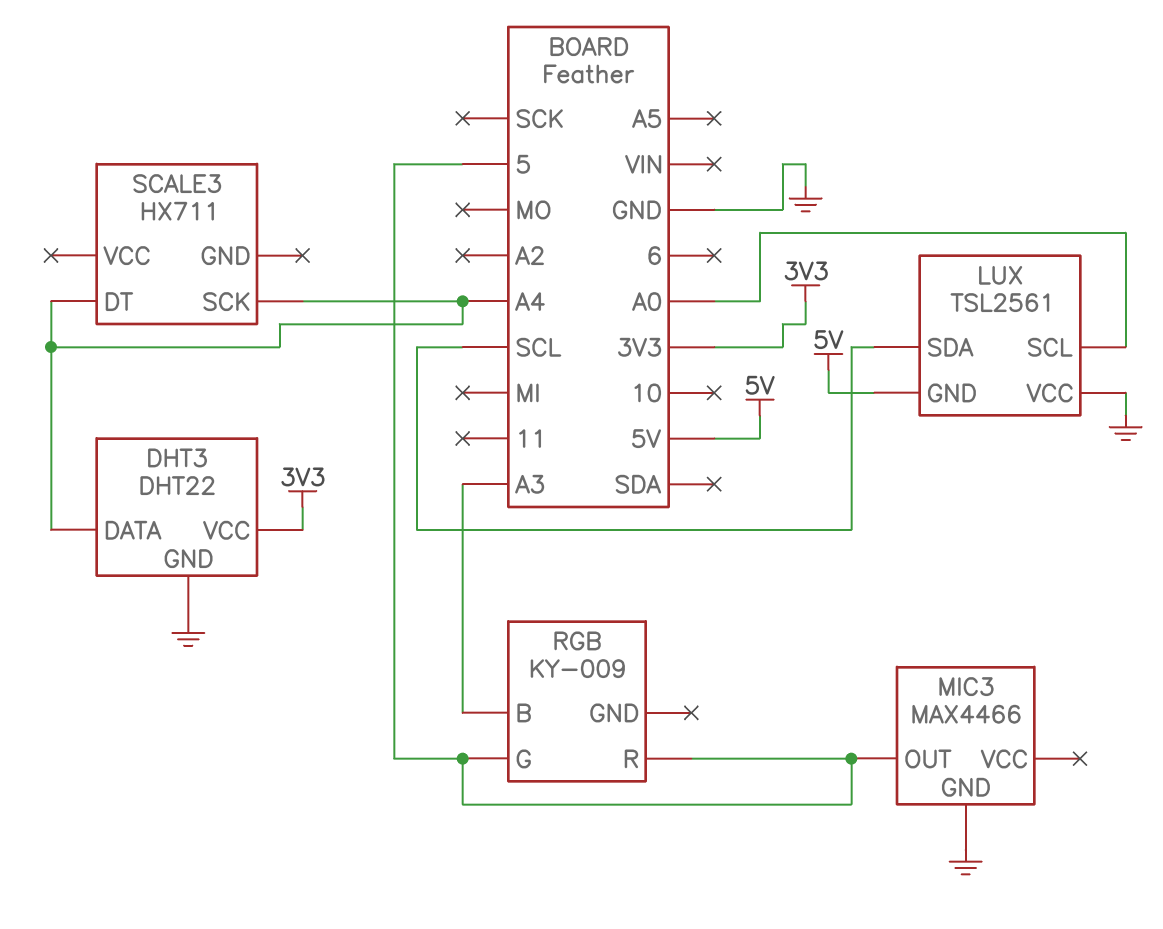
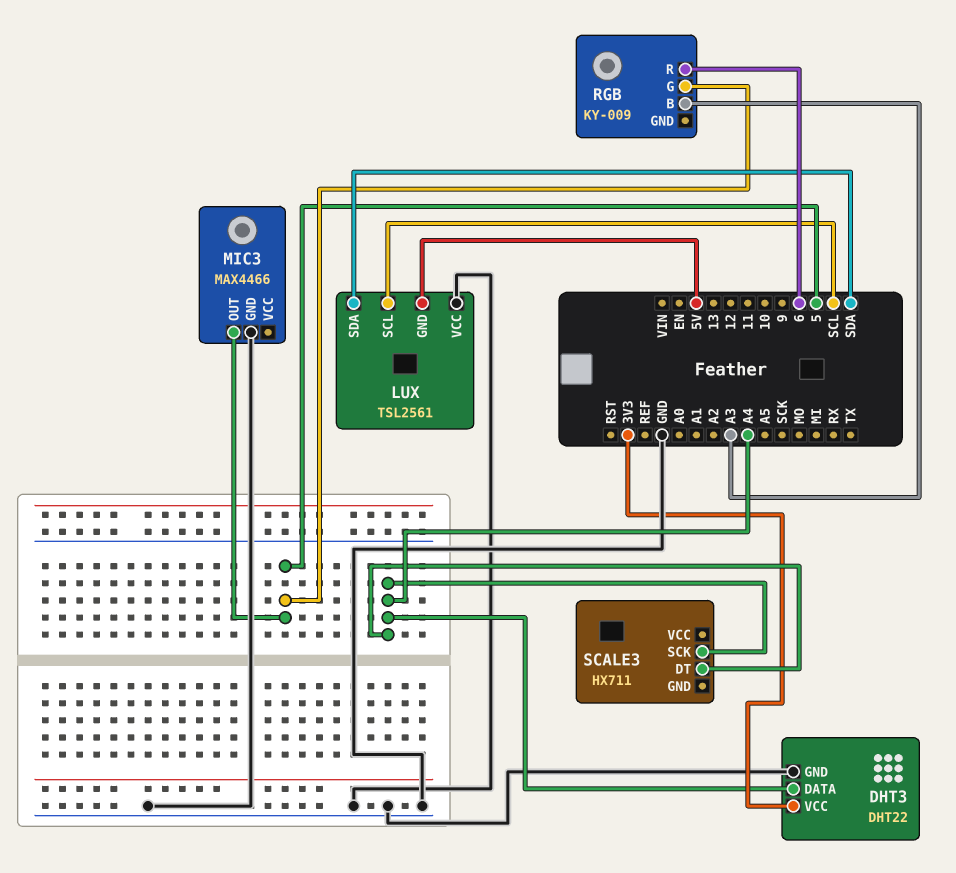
LUX pin SCL: A0 -> SCL
LUX pin SDA: SCL -> SDA
RGB pin R: 5 -> 6

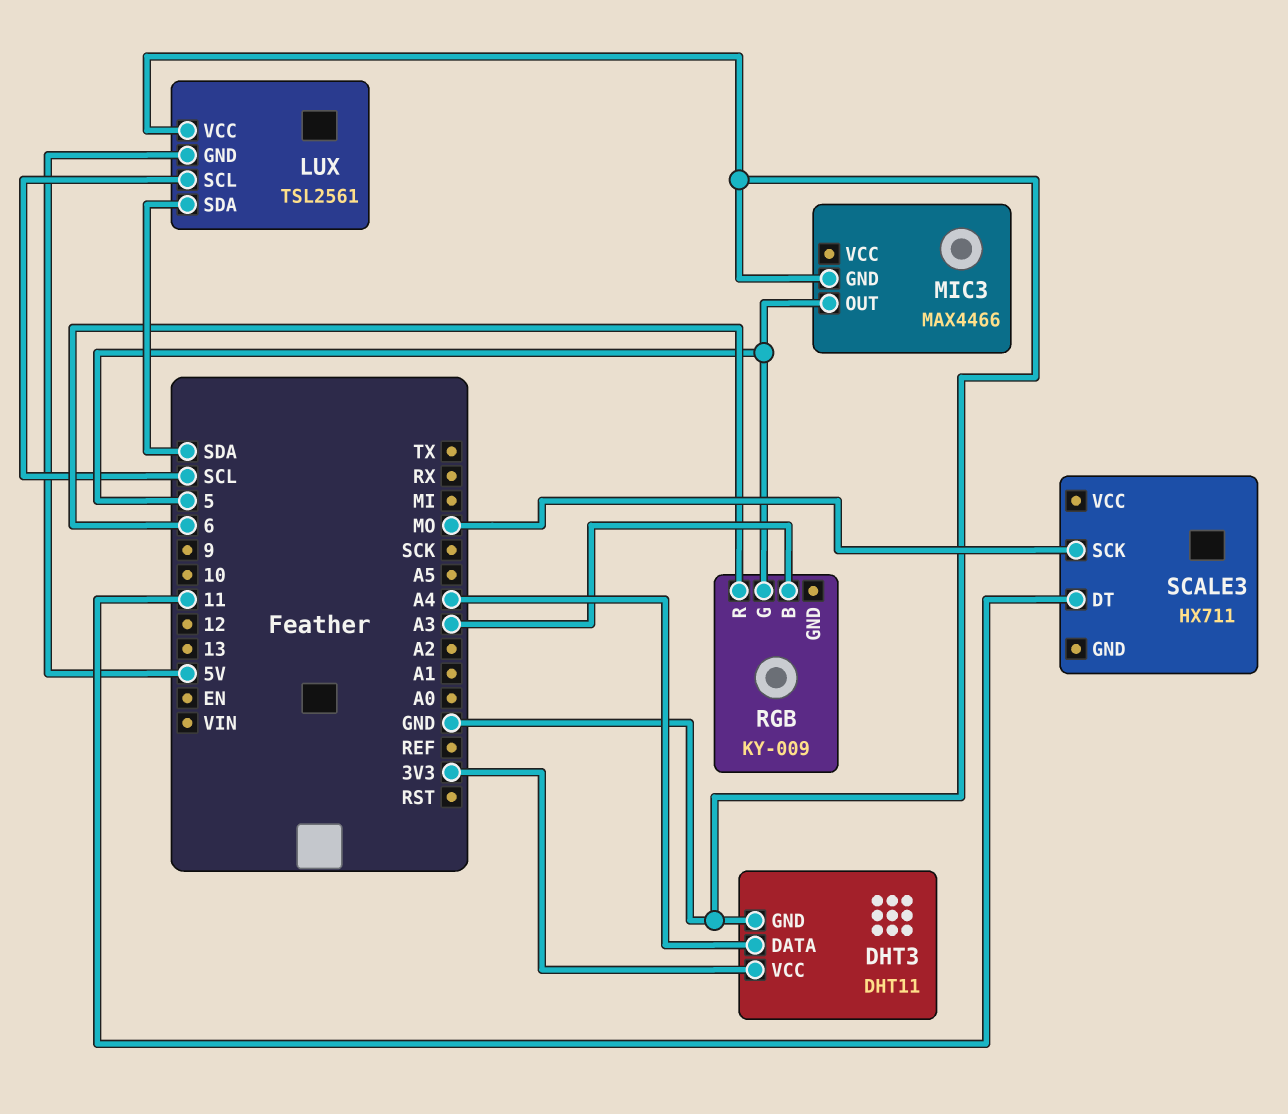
DHT3: DHT22 -> DHT11
SCALE3 pin DT: A4 -> 11
SCALE3 pin SCK: A4 -> MO

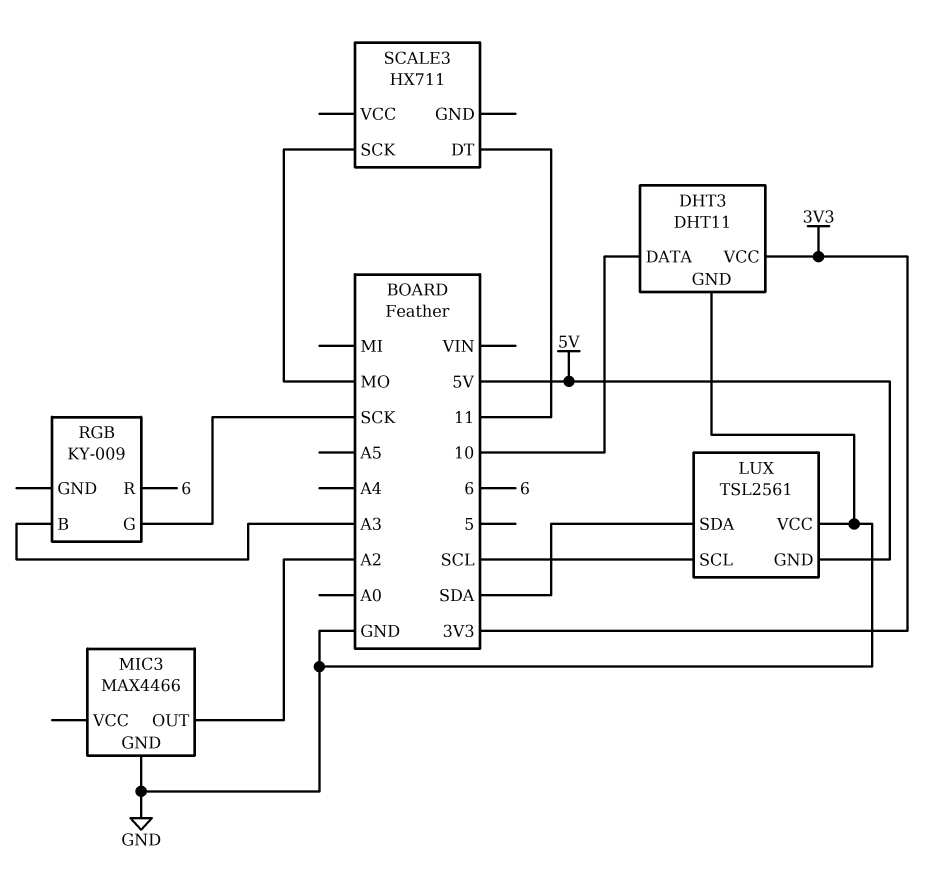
DHT3 pin DATA: A4 -> 10
MIC3 pin OUT: 5 -> A2
RGB pin G: 5 -> SCK

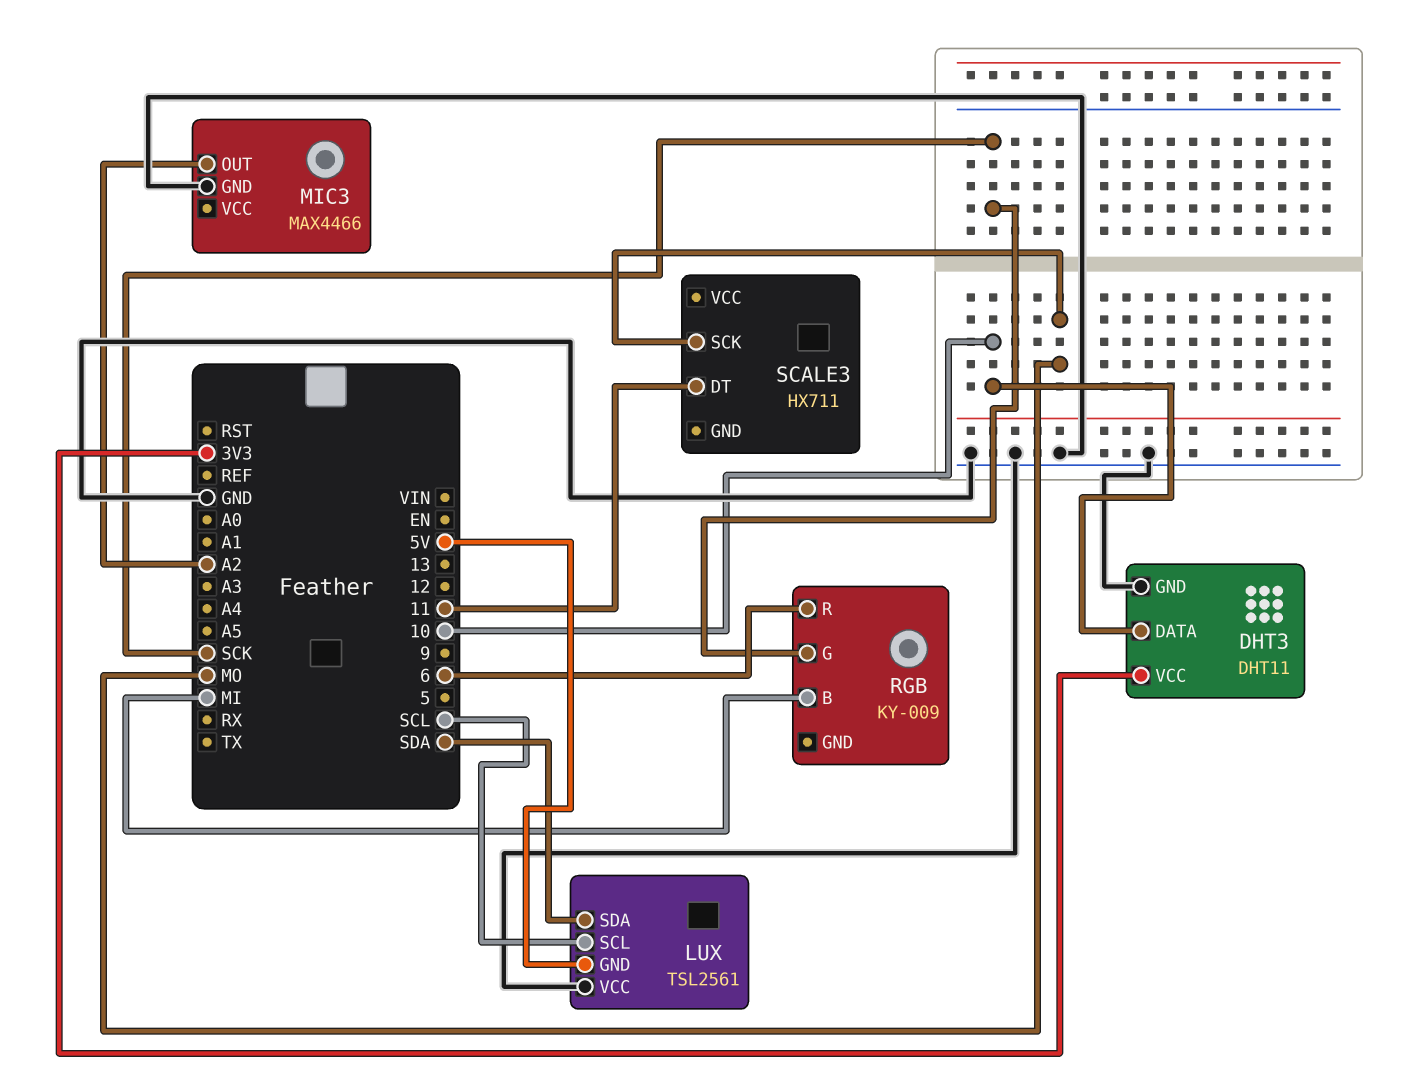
RGB pin B: A3 -> MI

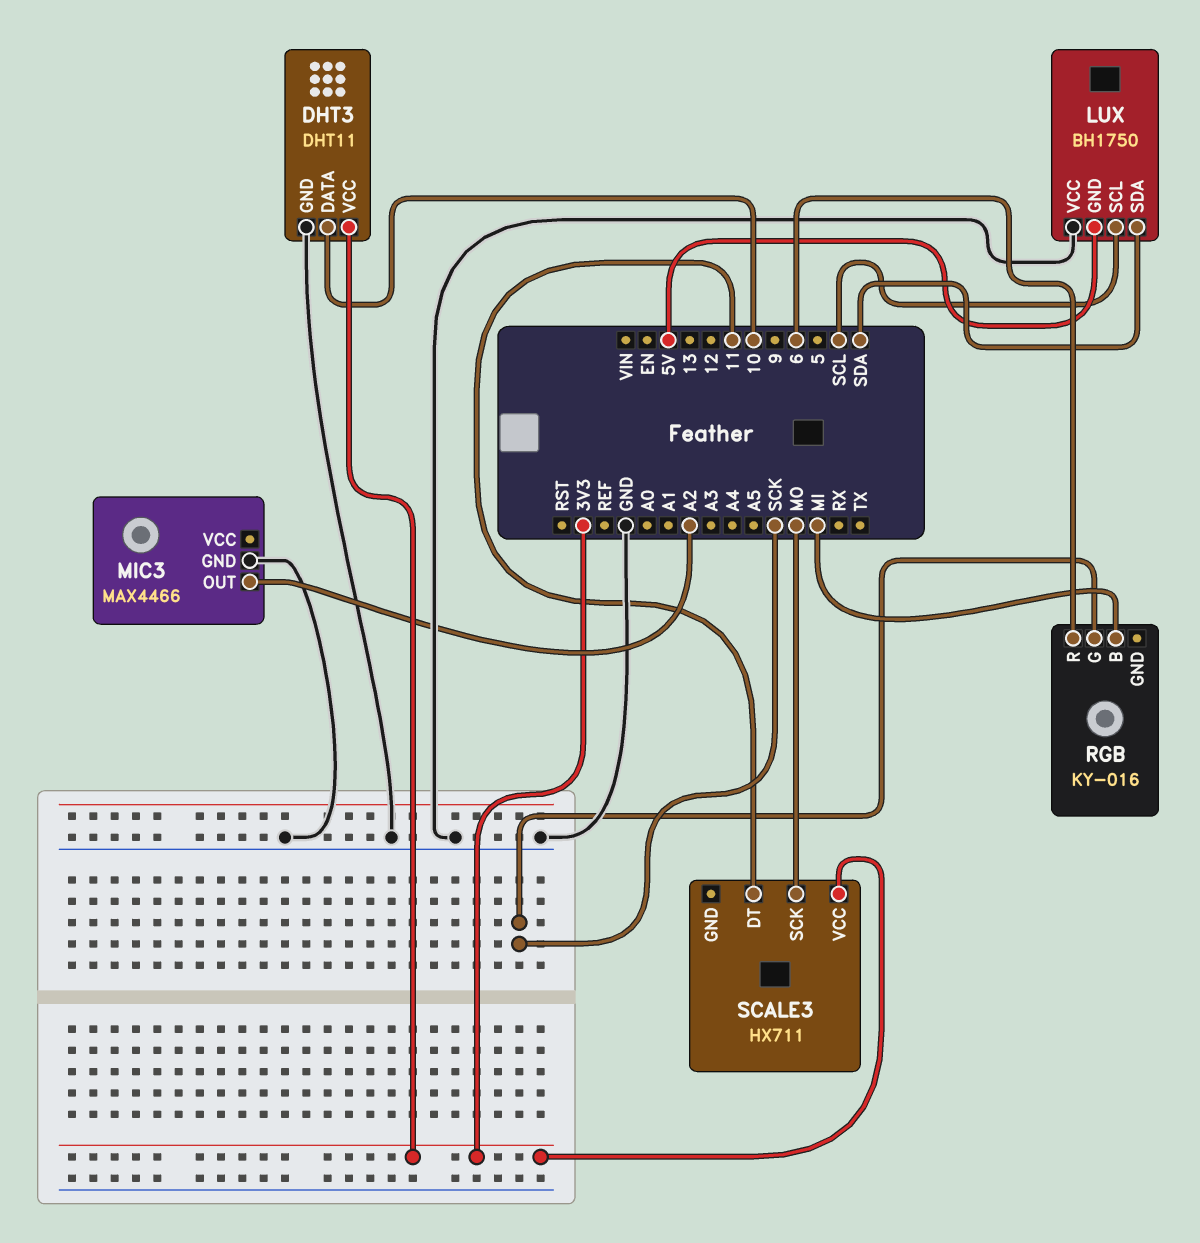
LUX: TSL2561 -> BH1750
RGB: KY-009 -> KY-016
SCALE3 pin VCC: none -> 3V3

